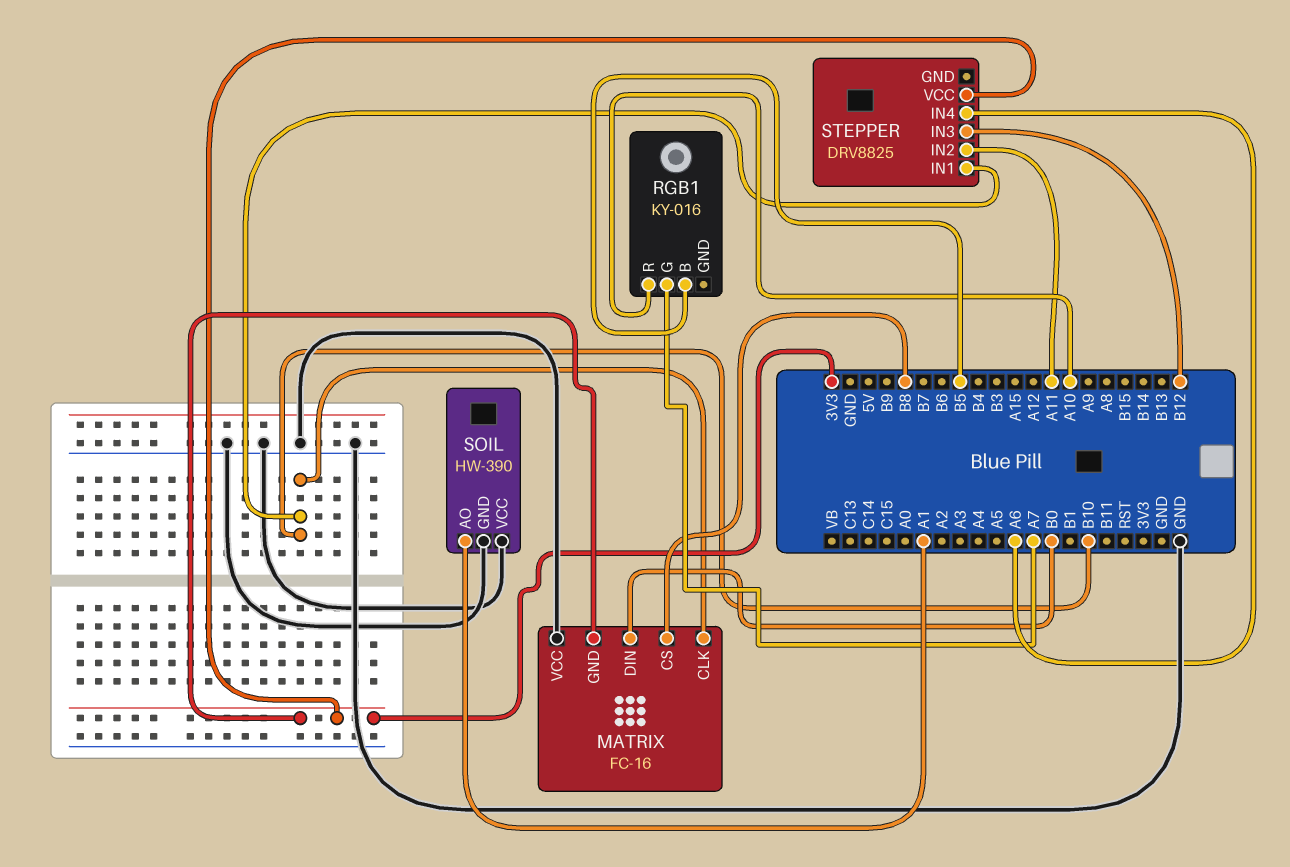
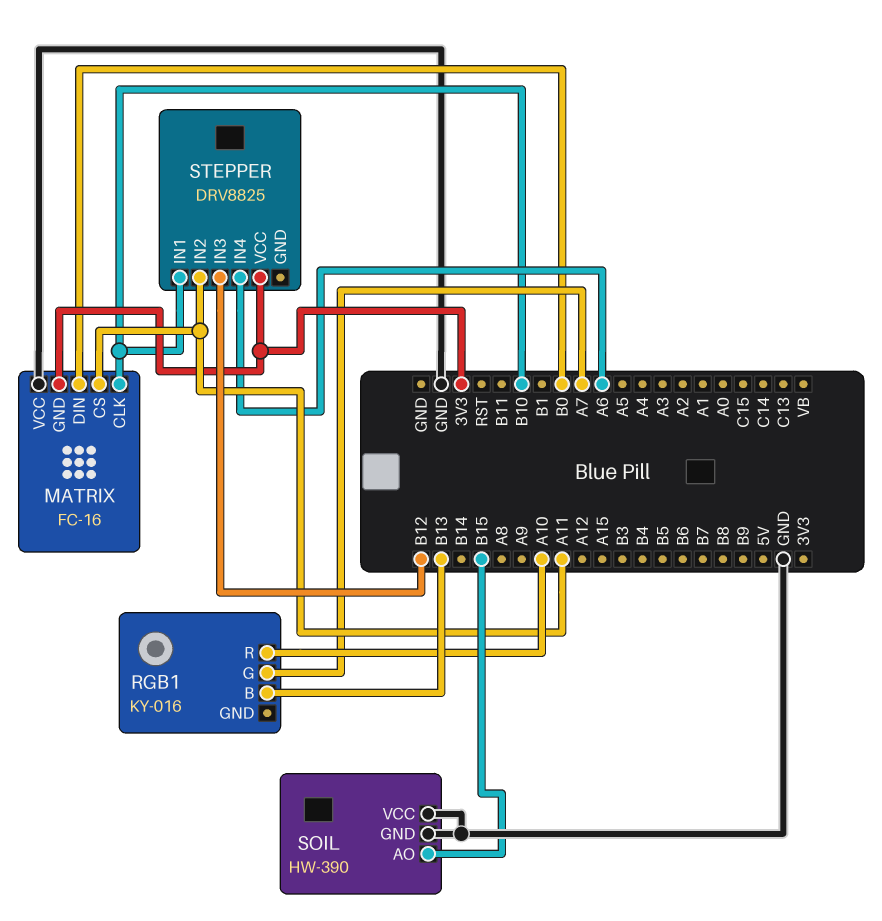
MATRIX pin CS: B8 -> A11
RGB1 pin B: B5 -> B13
SOIL pin AO: A1 -> B15

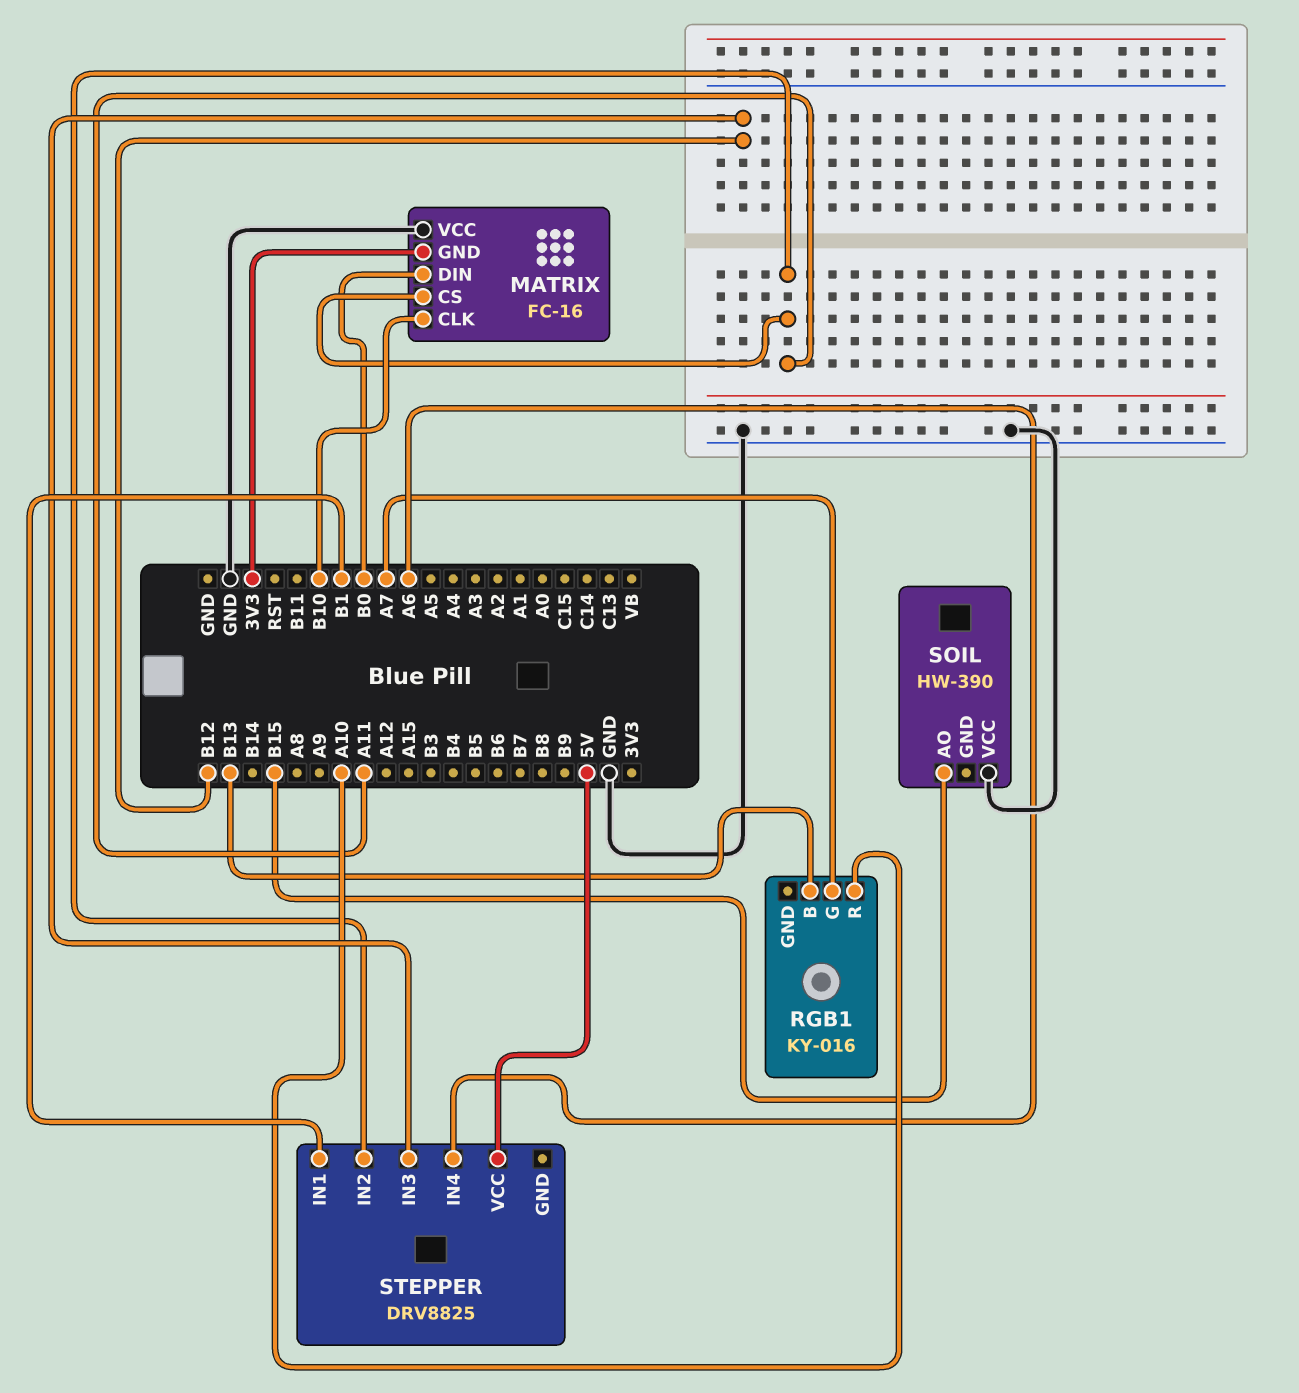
SOIL pin GND: GND -> none
STEPPER pin IN1: B10 -> B1
STEPPER pin VCC: 3V3 -> 5V

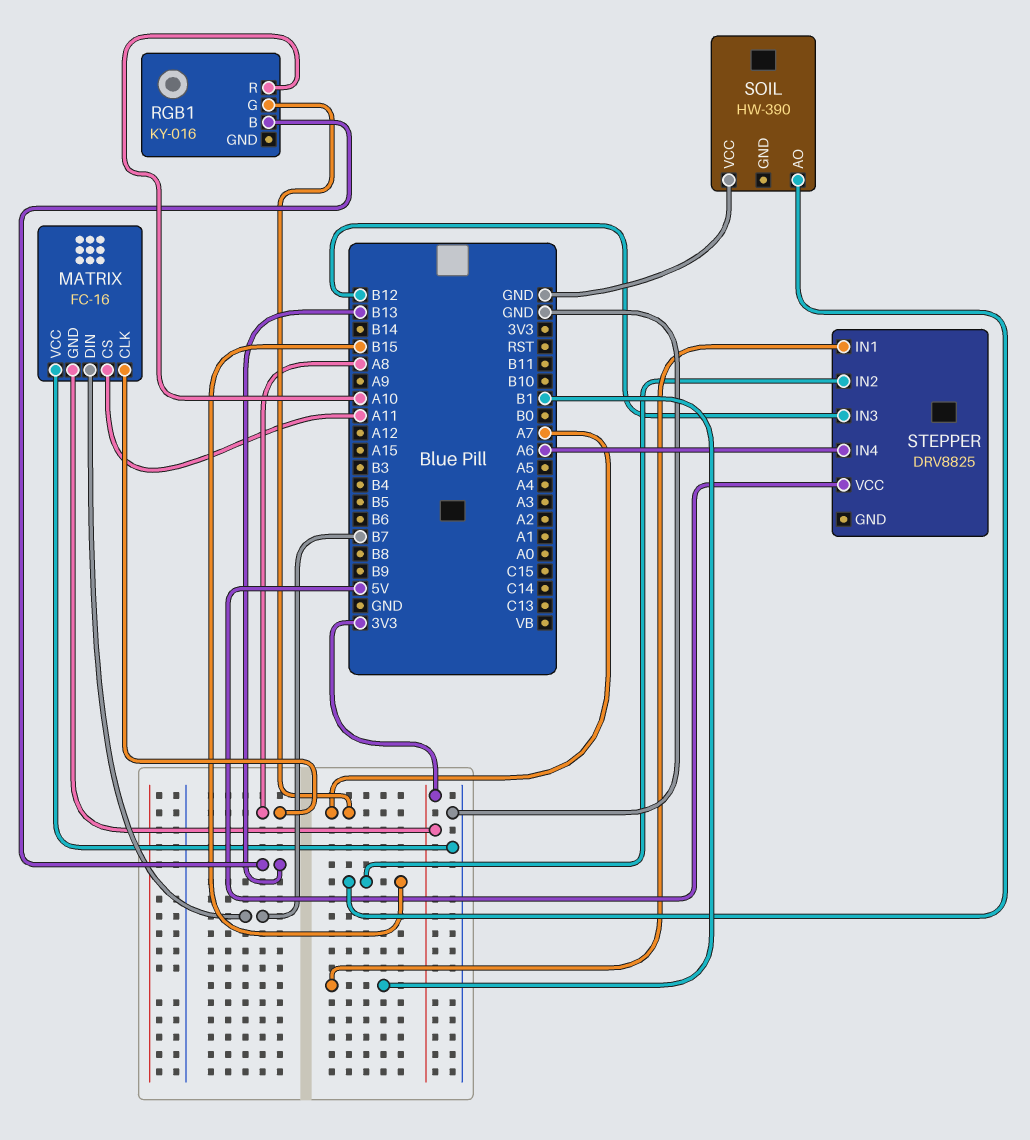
MATRIX pin CLK: B10 -> A8
MATRIX pin DIN: B0 -> B7
STEPPER pin IN2: A11 -> B15

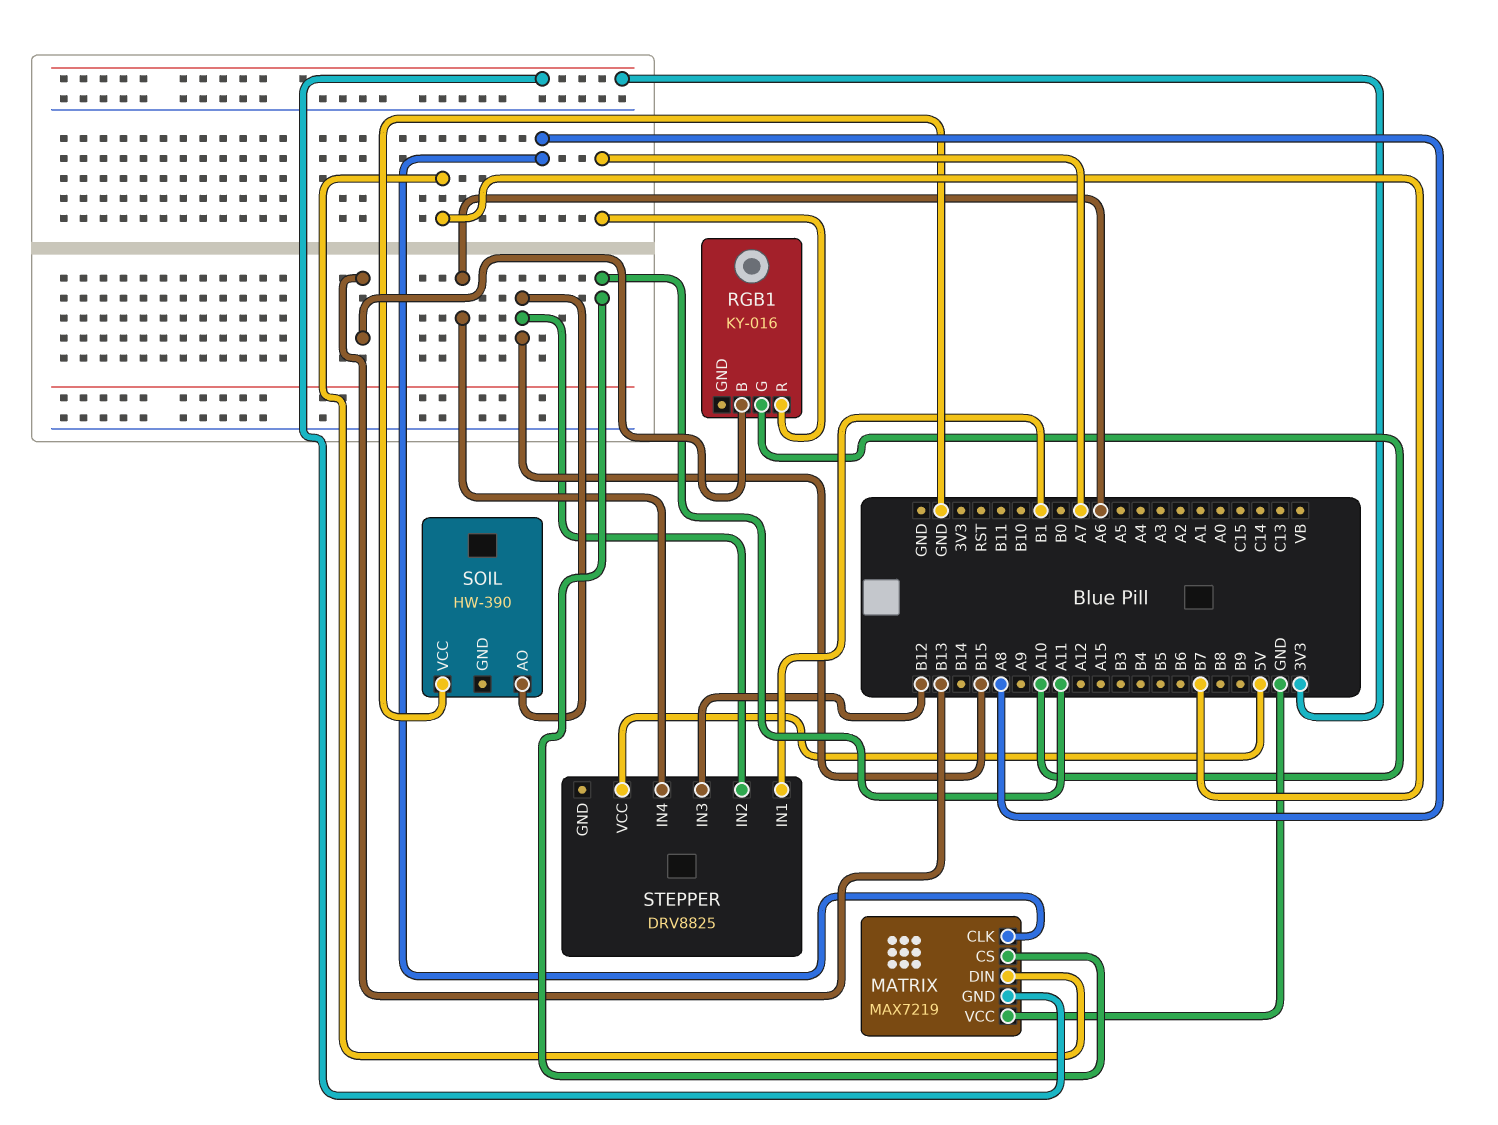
MATRIX: FC-16 -> MAX7219
RGB1 pin G: A7 -> A10
RGB1 pin R: A10 -> A7

